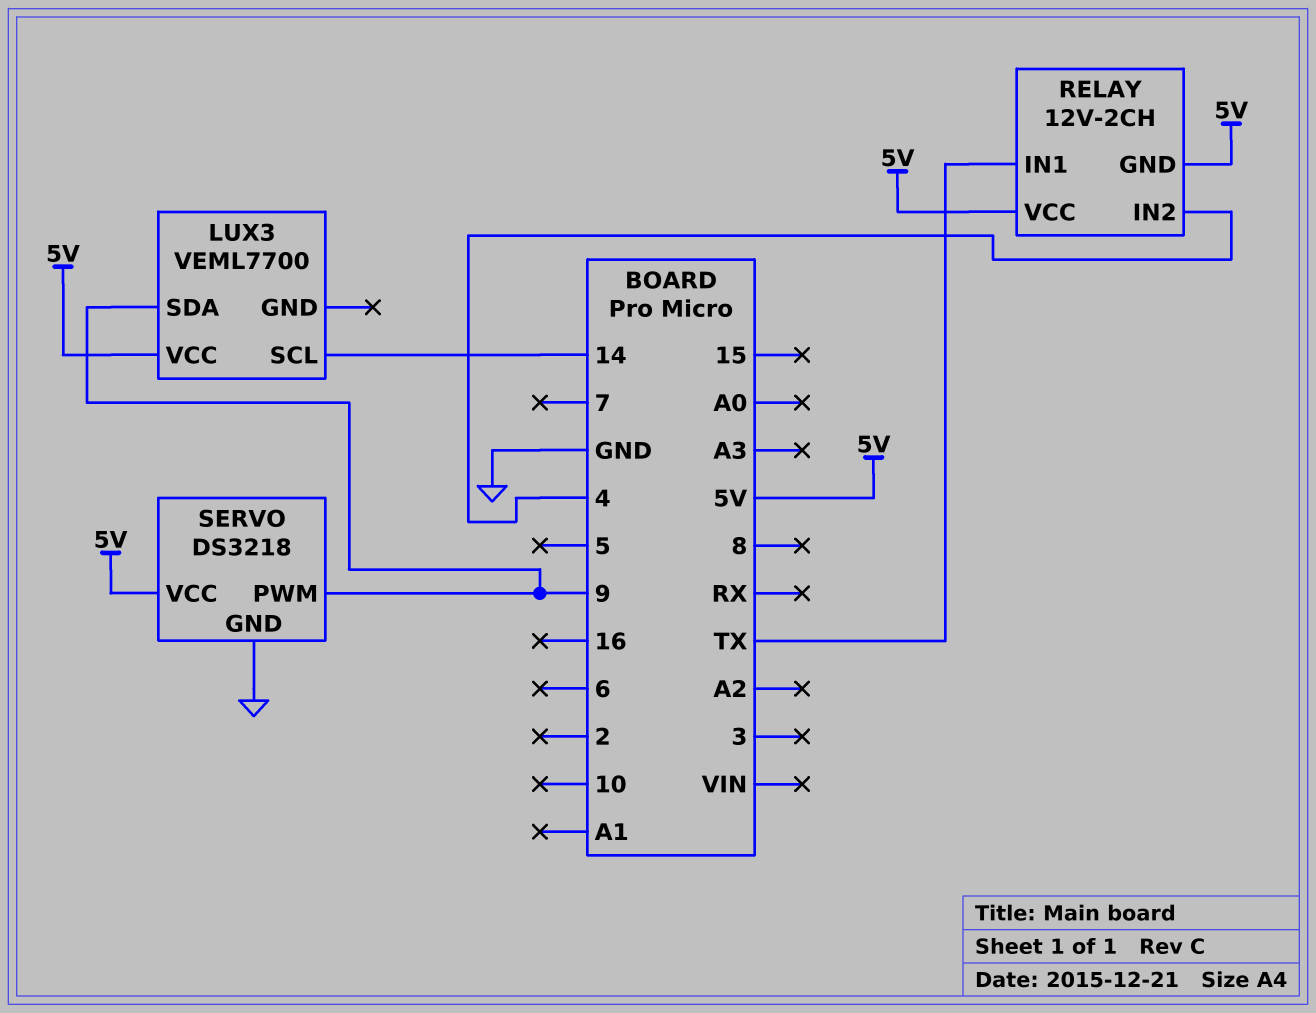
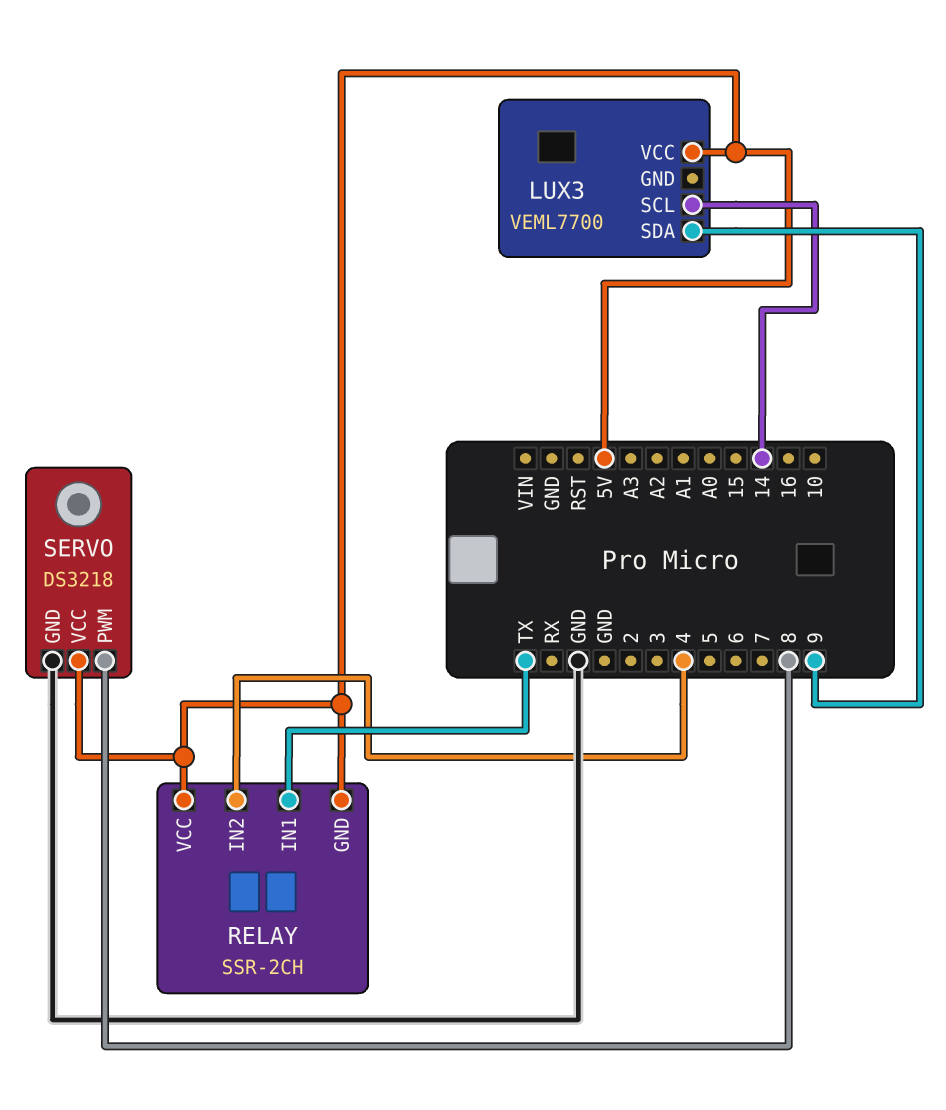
RELAY: 12V-2CH -> SSR-2CH
SERVO pin PWM: 9 -> 8

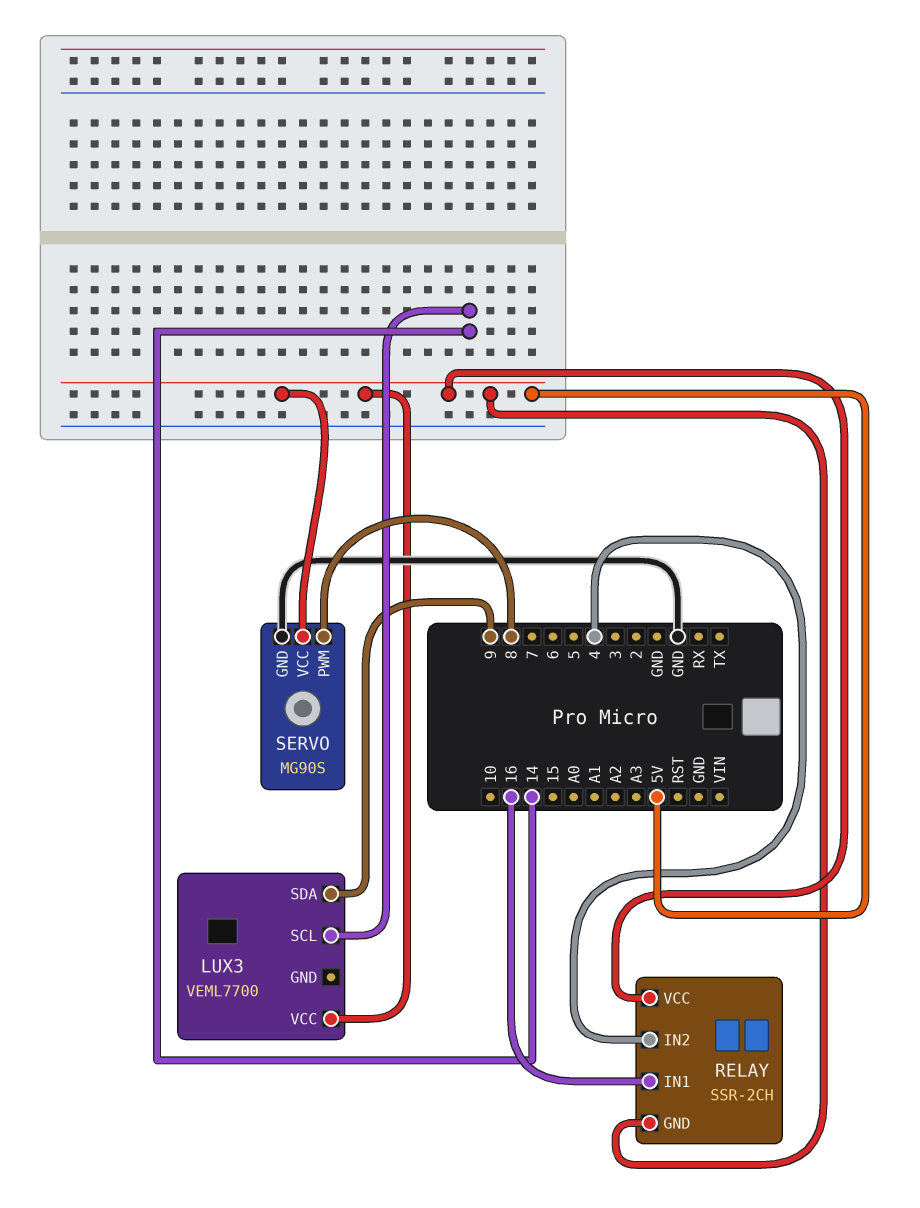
RELAY pin IN1: TX -> 16
SERVO: DS3218 -> MG90S

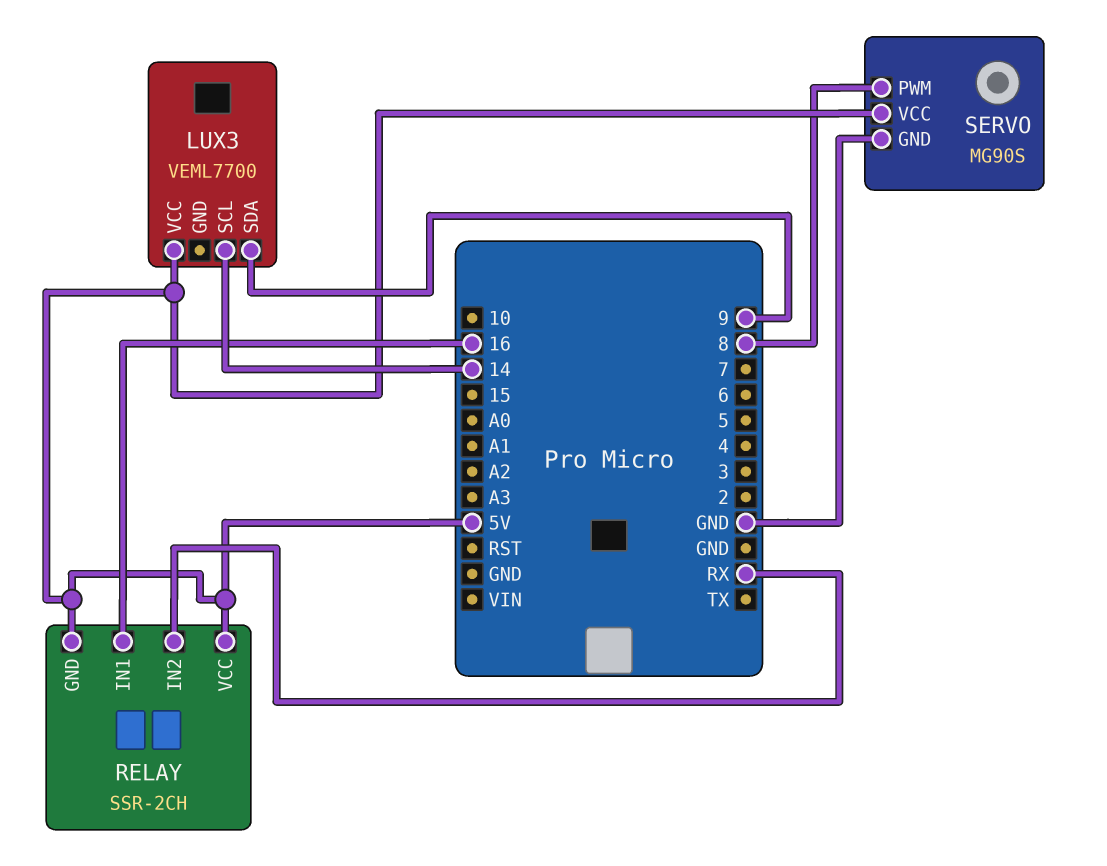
RELAY pin IN2: 4 -> RX

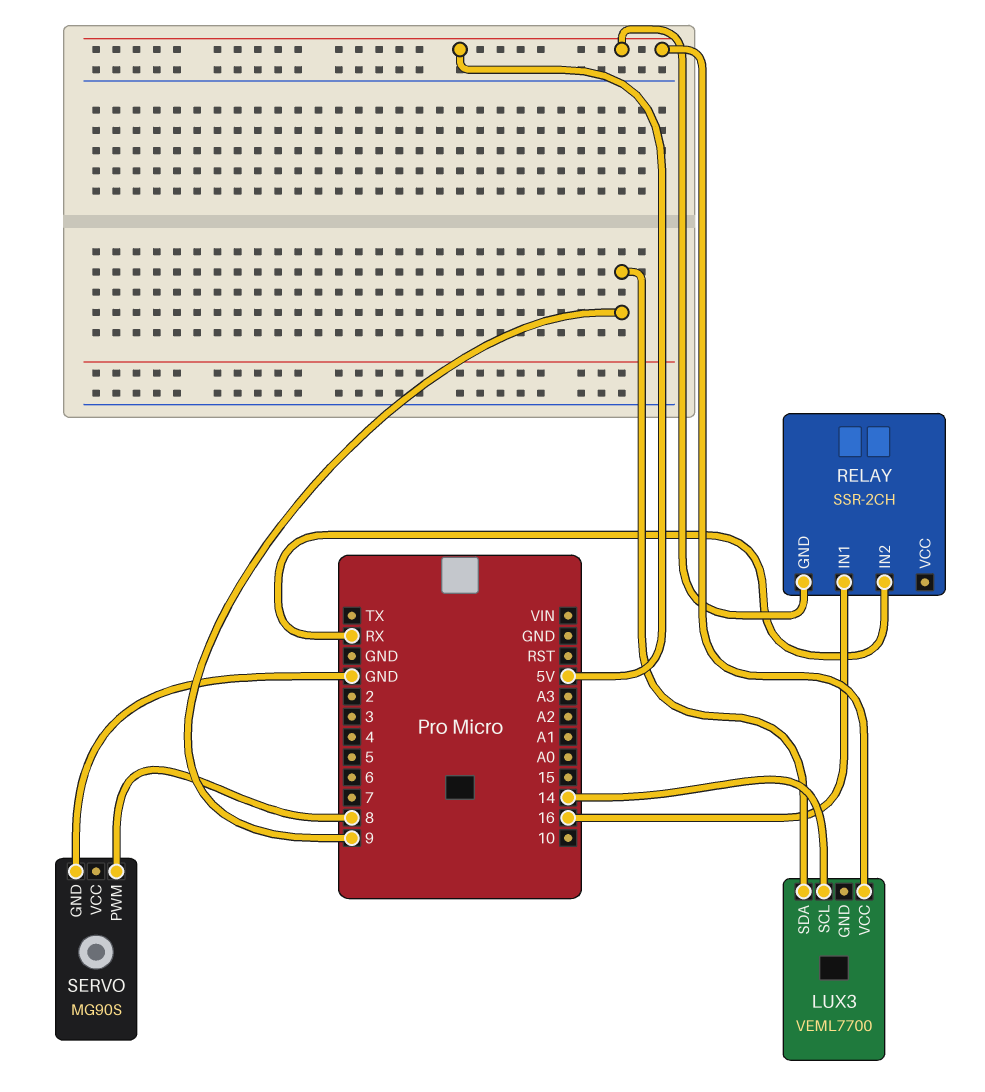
RELAY pin VCC: 5V -> none
SERVO pin VCC: 5V -> none

